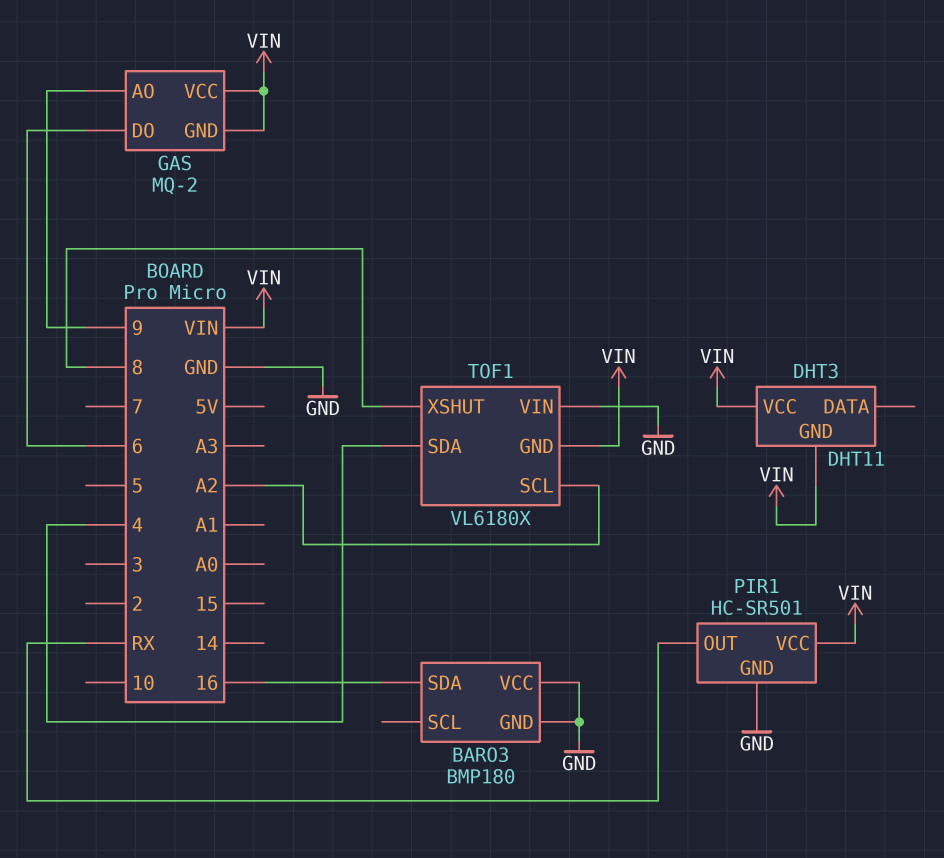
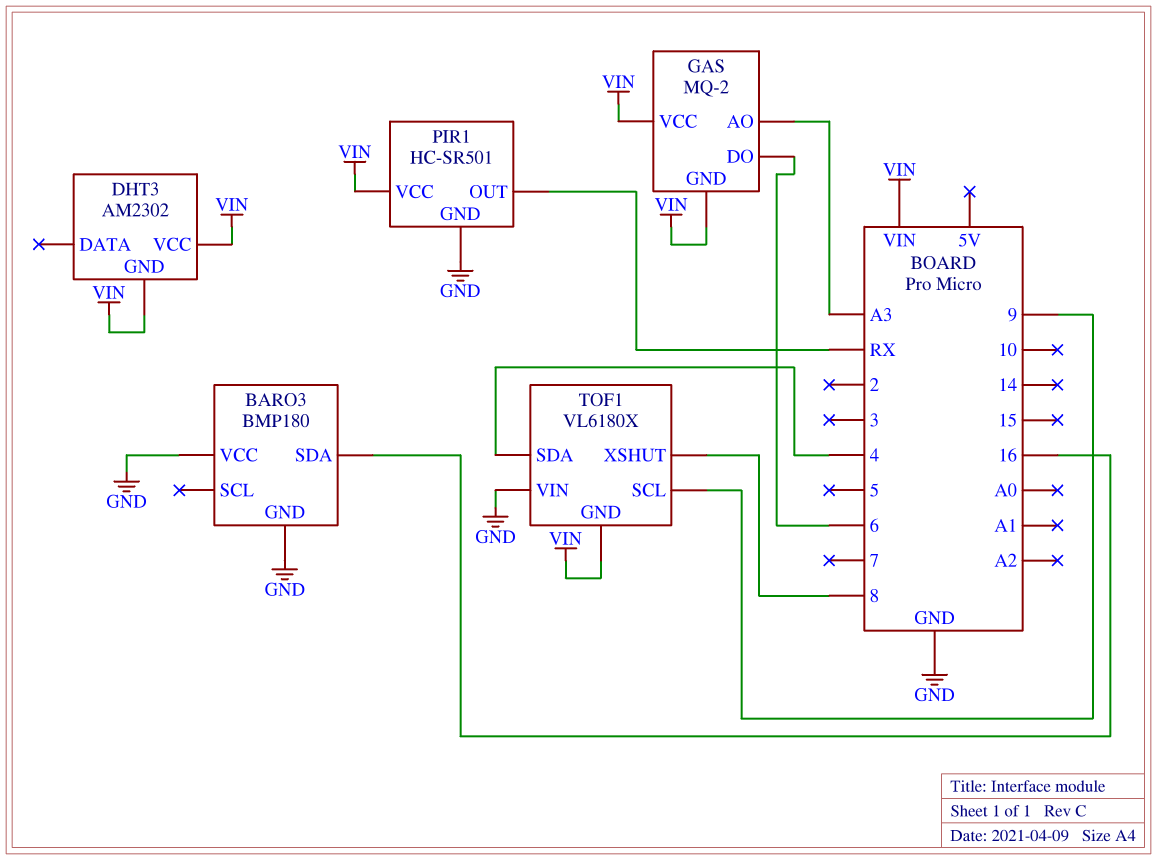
DHT3: DHT11 -> AM2302
GAS pin AO: 9 -> A3
TOF1 pin SCL: A2 -> 9

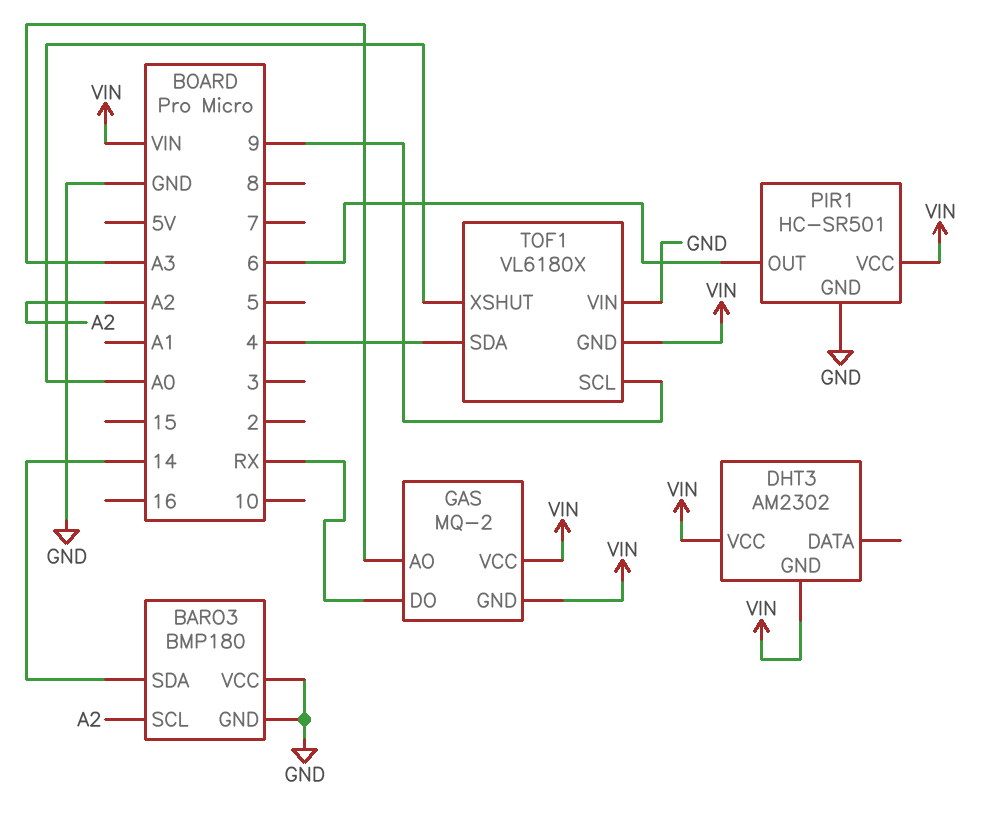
BARO3 pin SCL: none -> A2
BARO3 pin SDA: 16 -> 14
GAS pin DO: 6 -> RX
PIR1 pin OUT: RX -> 6
TOF1 pin XSHUT: 8 -> A0

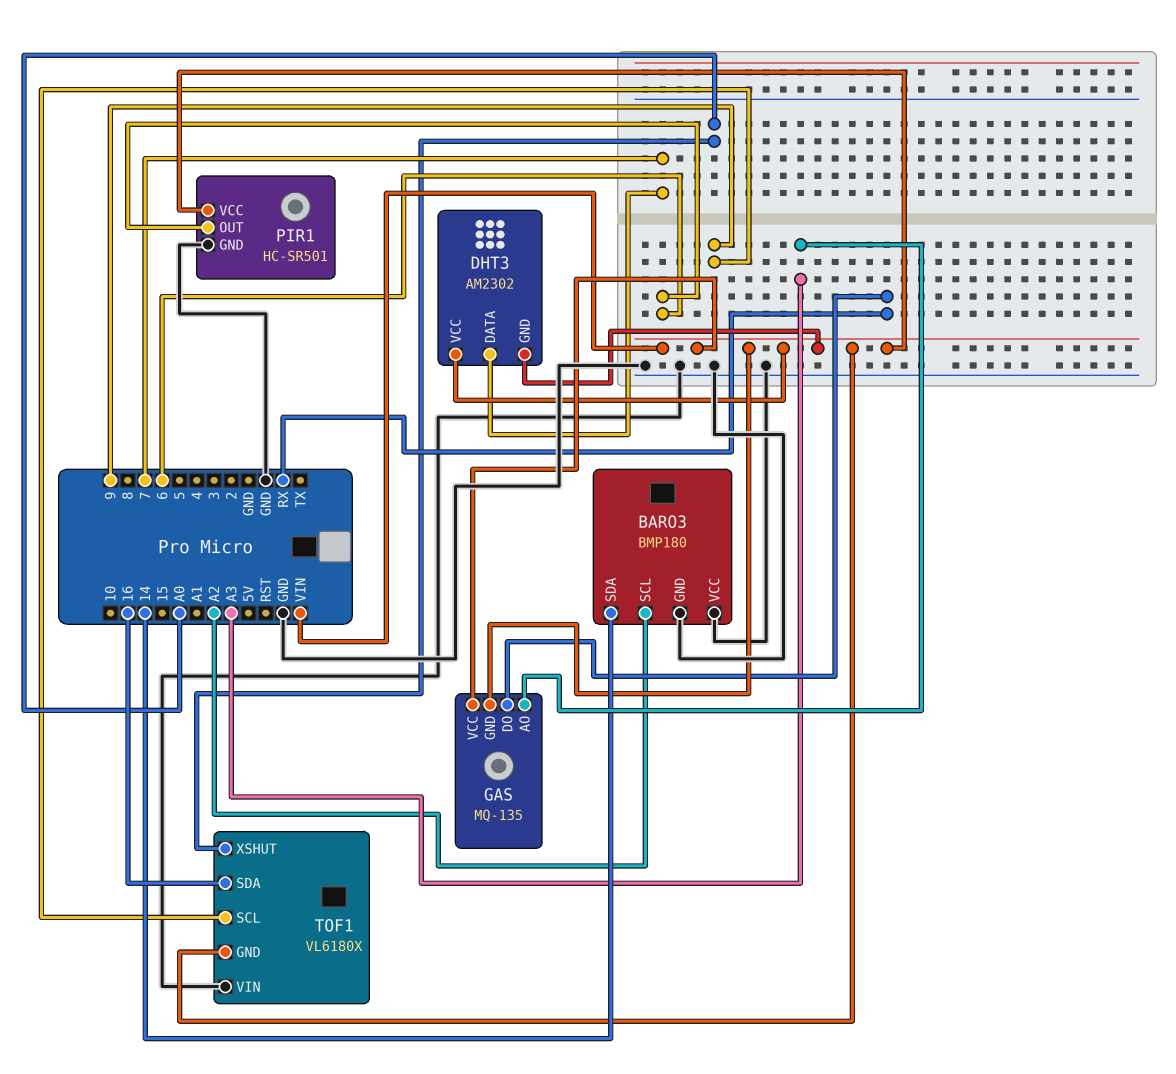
DHT3 pin DATA: none -> 7
GAS: MQ-2 -> MQ-135
TOF1 pin SDA: 4 -> 16

